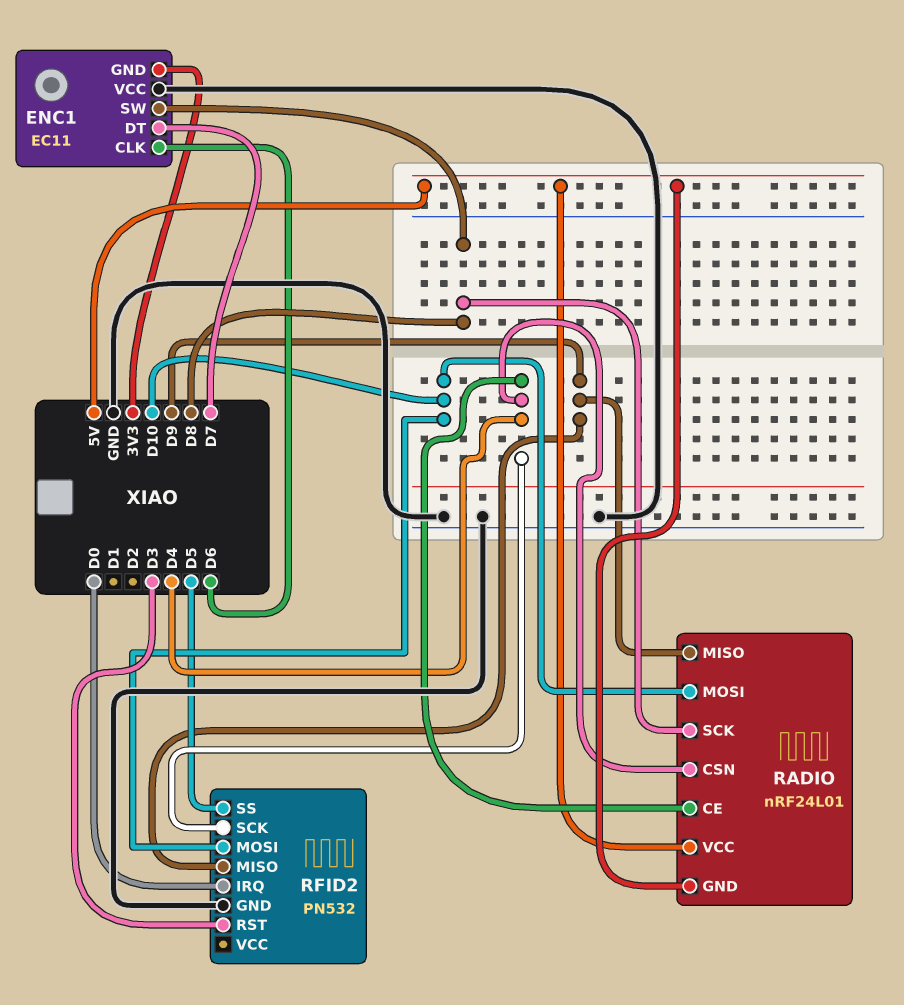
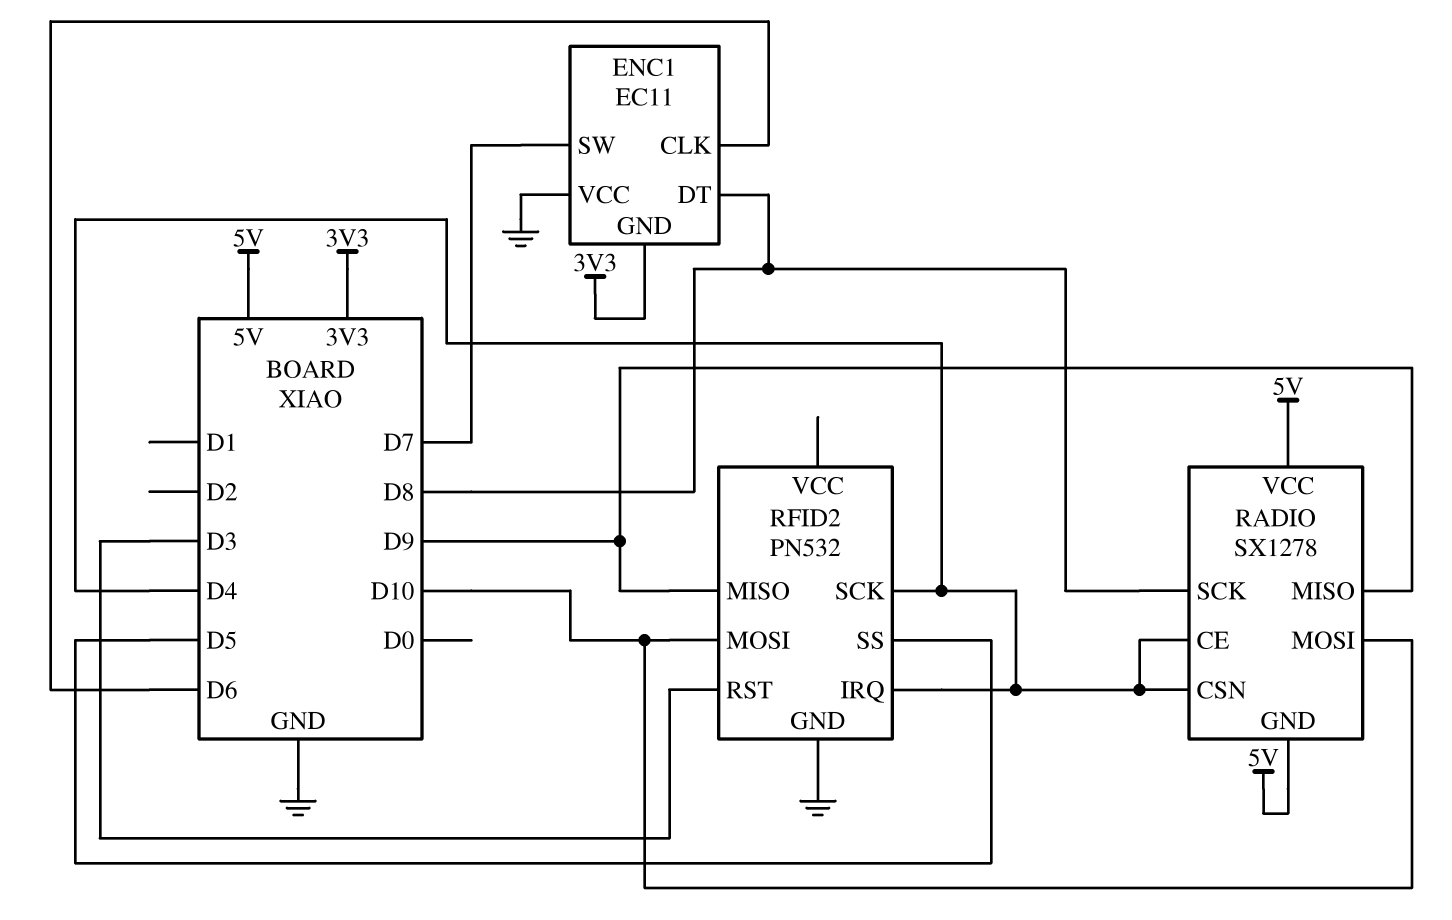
ENC1 pin DT: D7 -> D8
ENC1 pin SW: D8 -> D7
RADIO: nRF24L01 -> SX1278
RFID2 pin IRQ: D0 -> D4

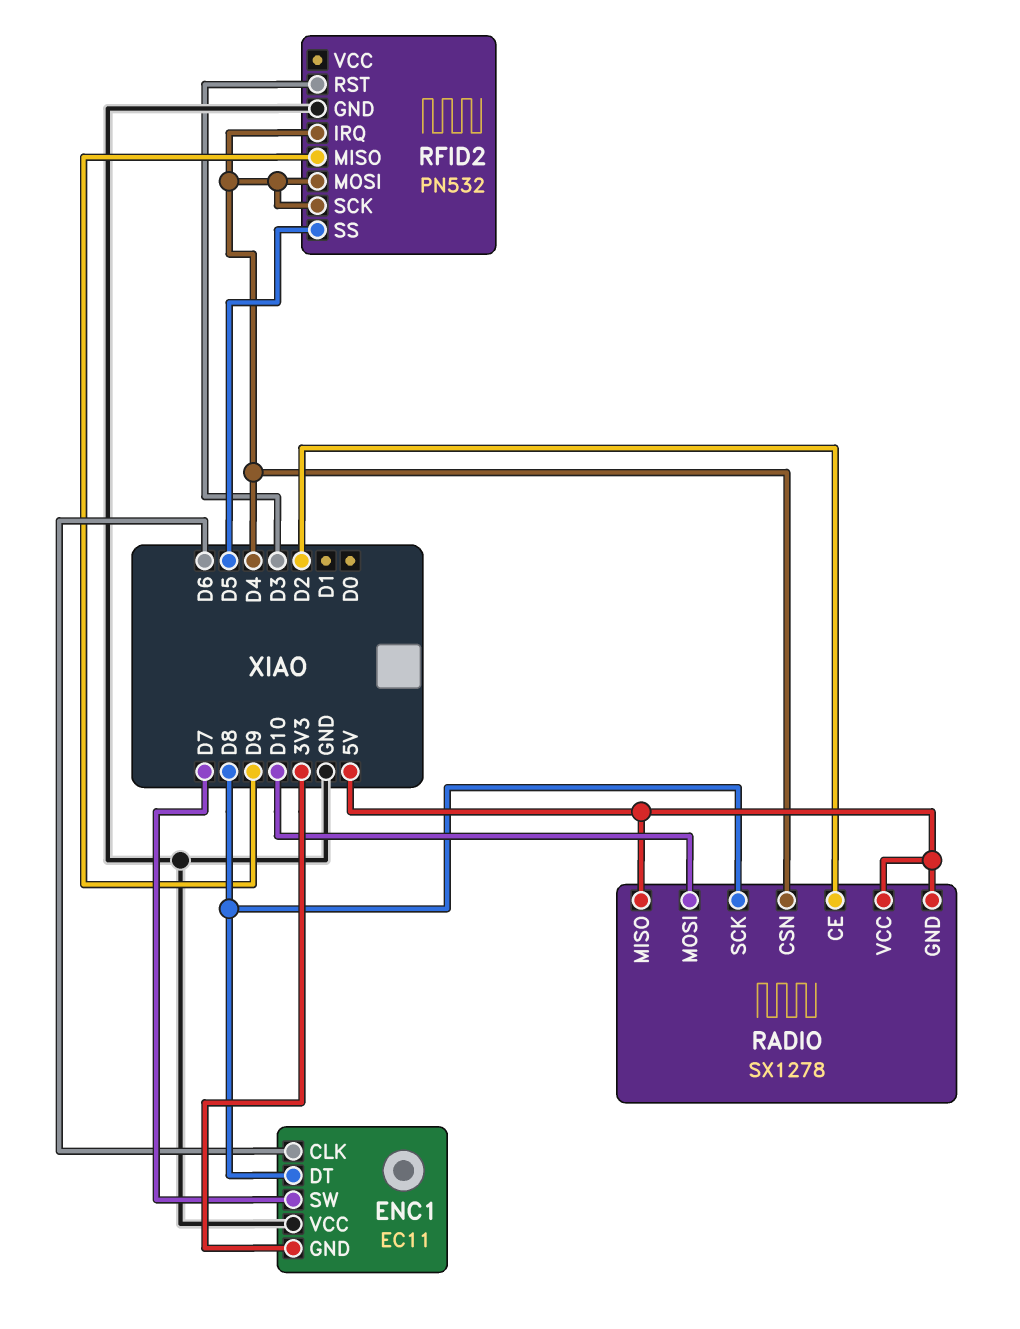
RADIO pin CE: D4 -> D2
RADIO pin MISO: D9 -> 5V
RFID2 pin MOSI: D10 -> D4

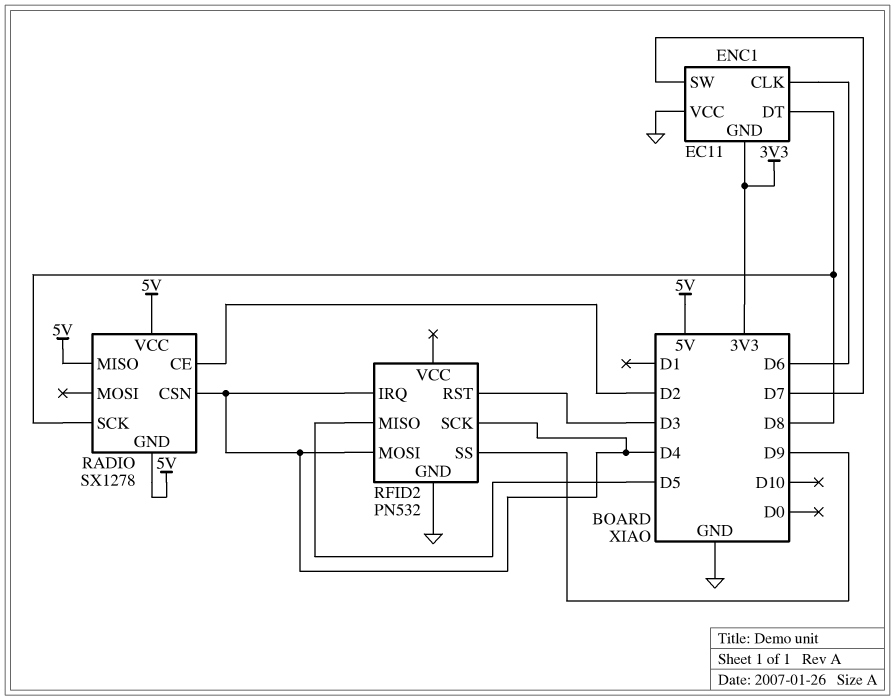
RADIO pin MOSI: D10 -> none
RFID2 pin MISO: D9 -> D5
RFID2 pin SS: D5 -> D9

